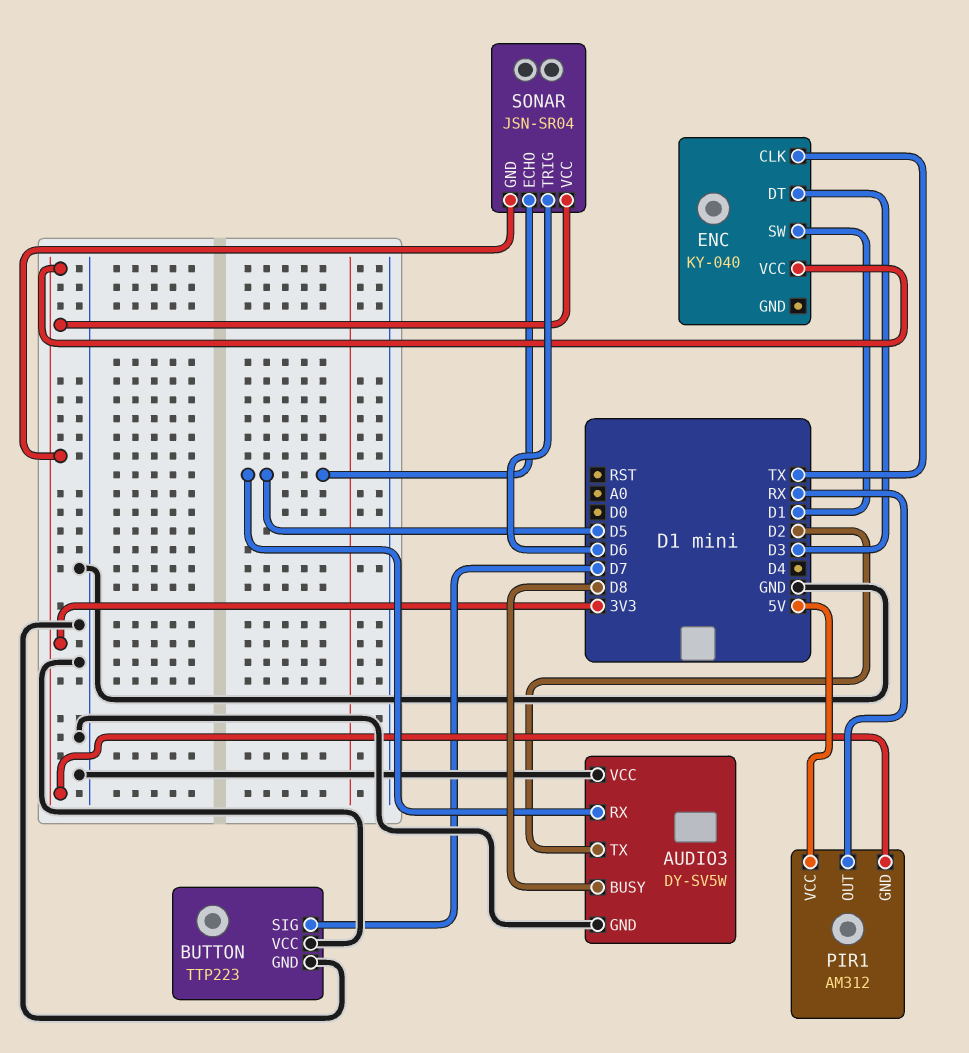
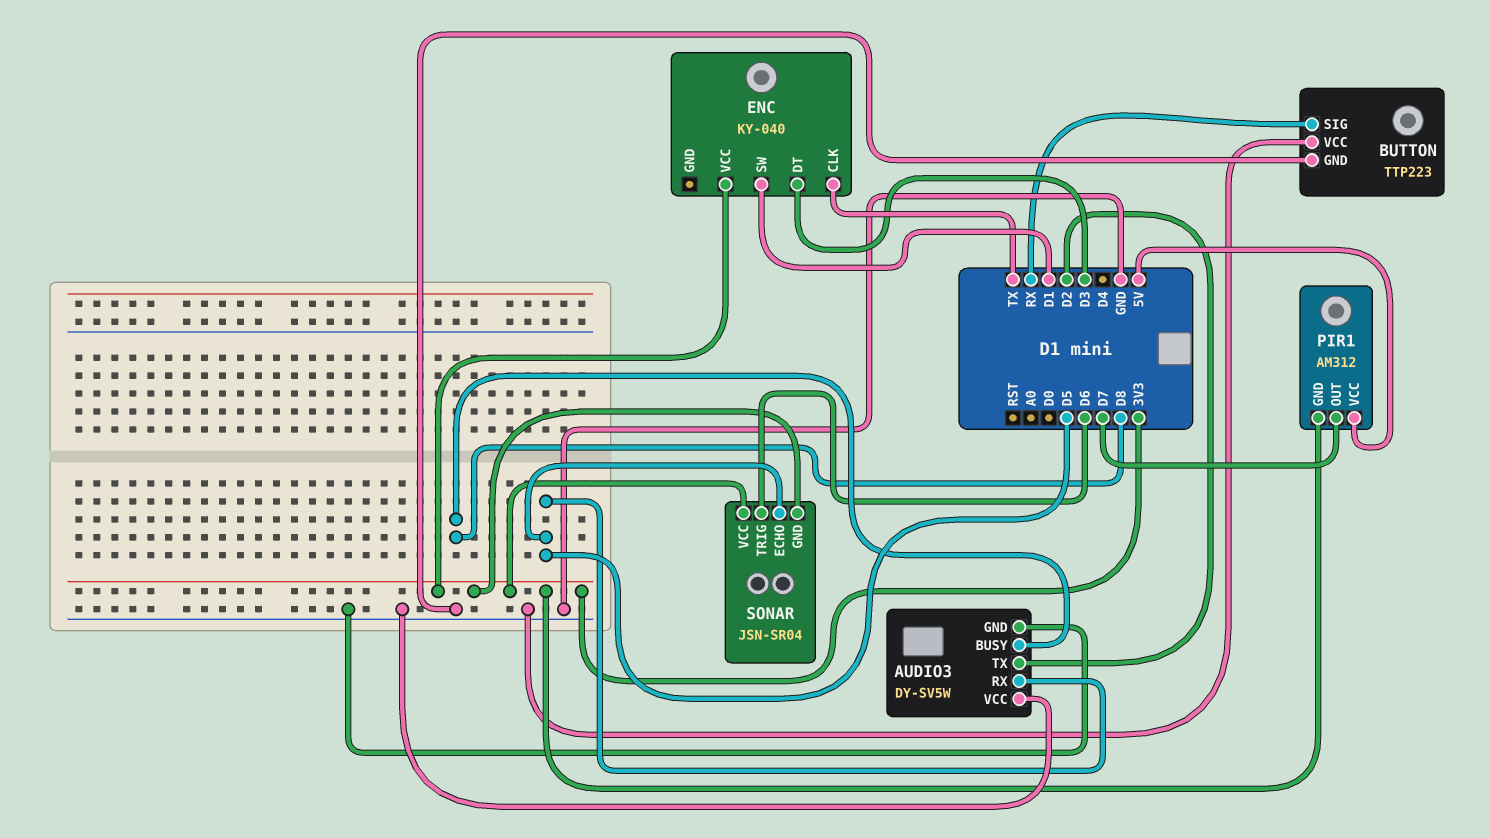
BUTTON pin SIG: D7 -> RX
PIR1 pin OUT: RX -> D7

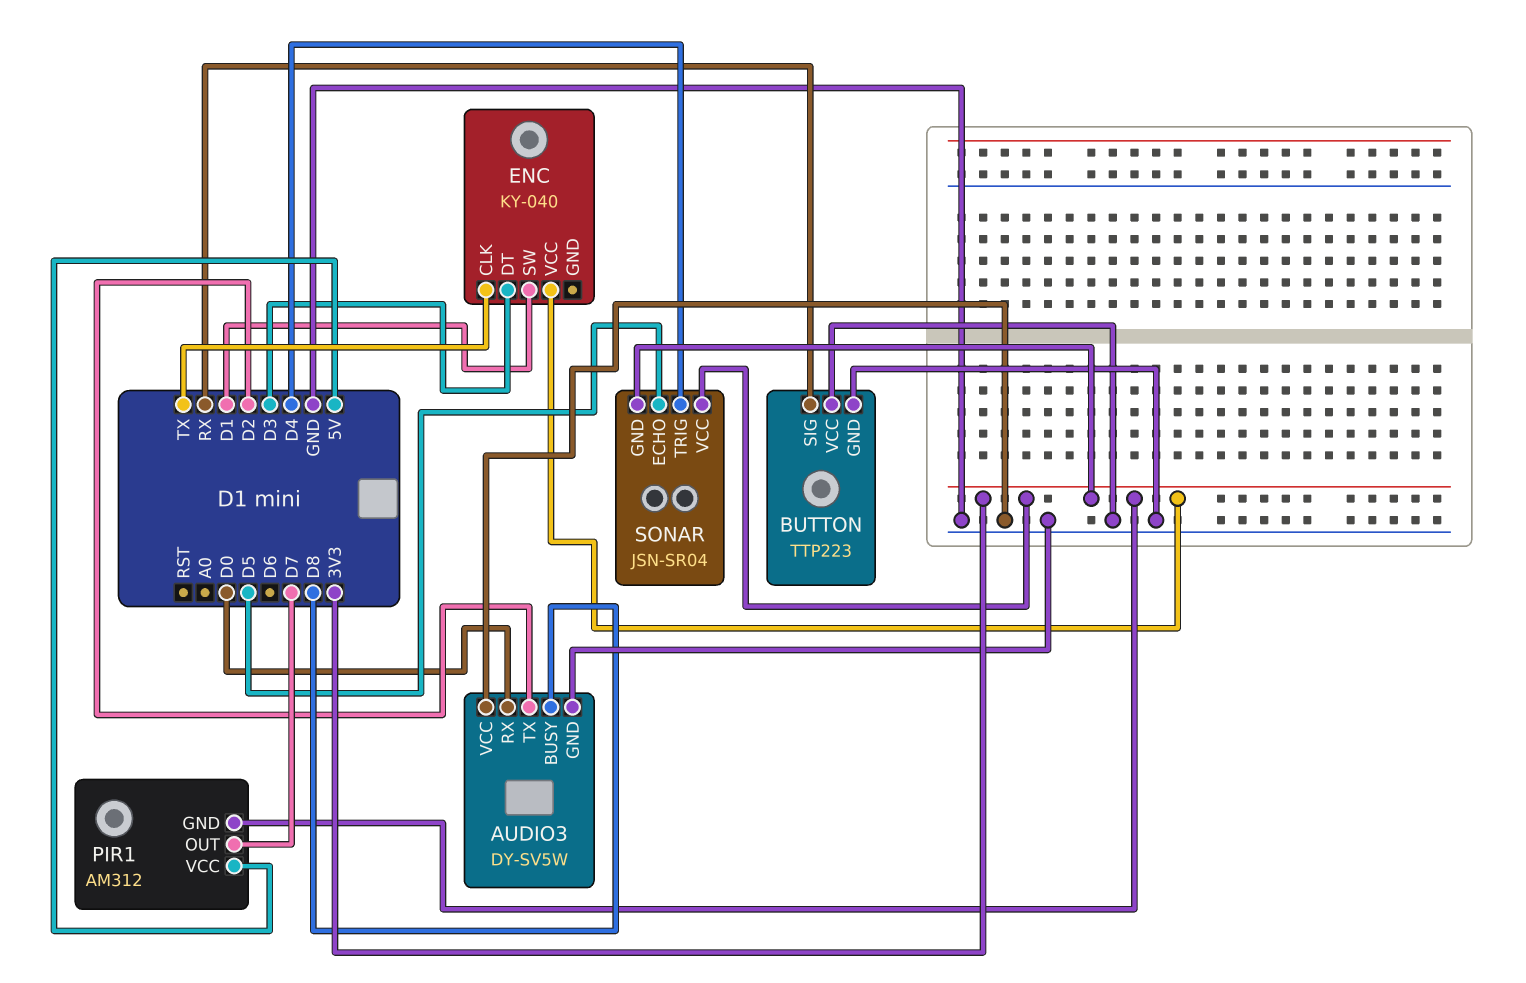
AUDIO3 pin RX: D5 -> D0
SONAR pin TRIG: D6 -> D4

